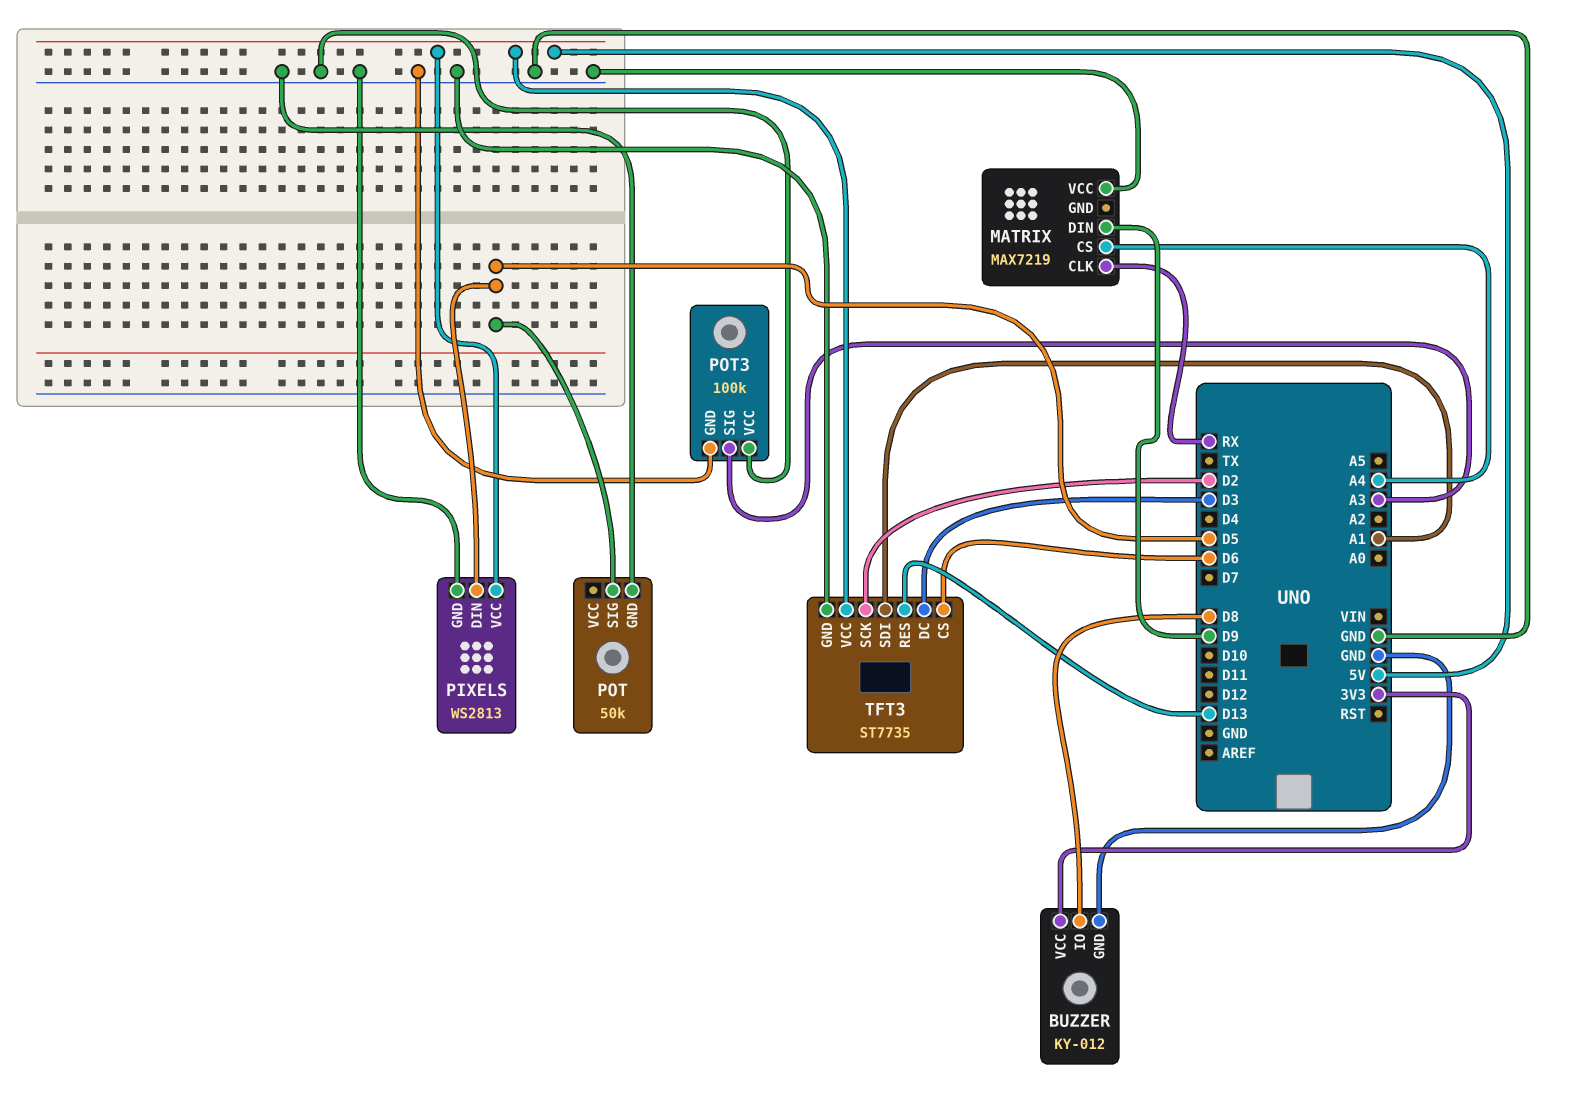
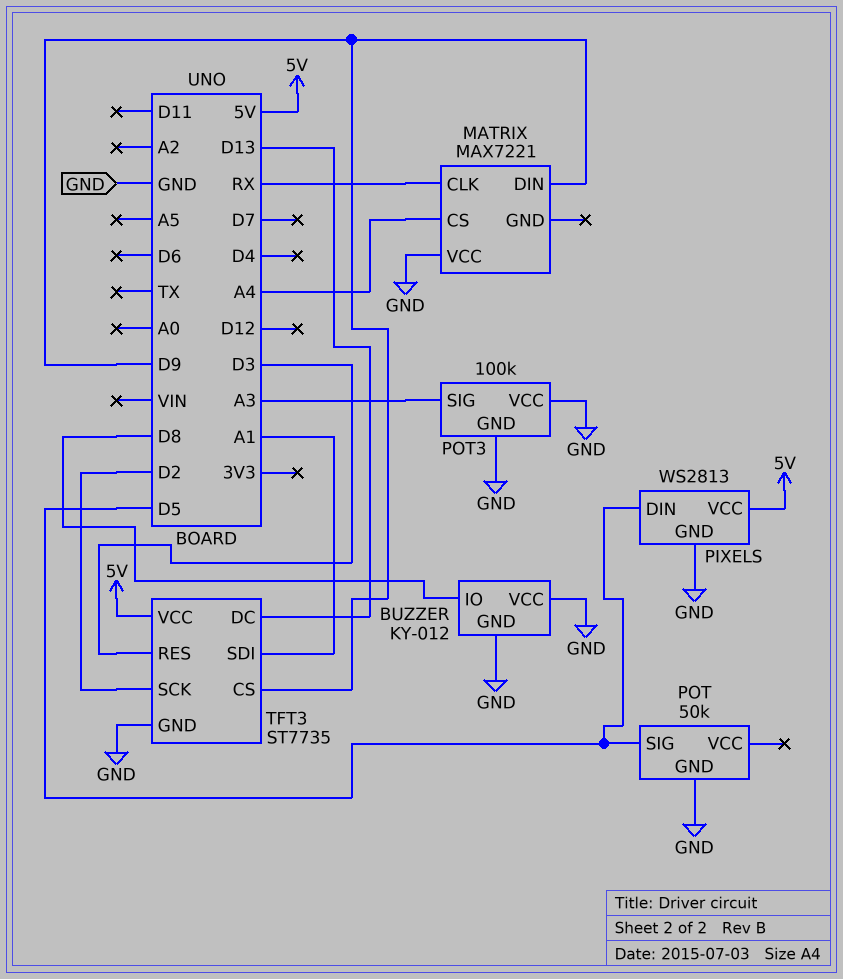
BUZZER pin VCC: 3V3 -> GND
MATRIX: MAX7219 -> MAX7221
TFT3 pin CS: D6 -> D9
TFT3 pin DC: D3 -> D13
TFT3 pin RES: D13 -> D3

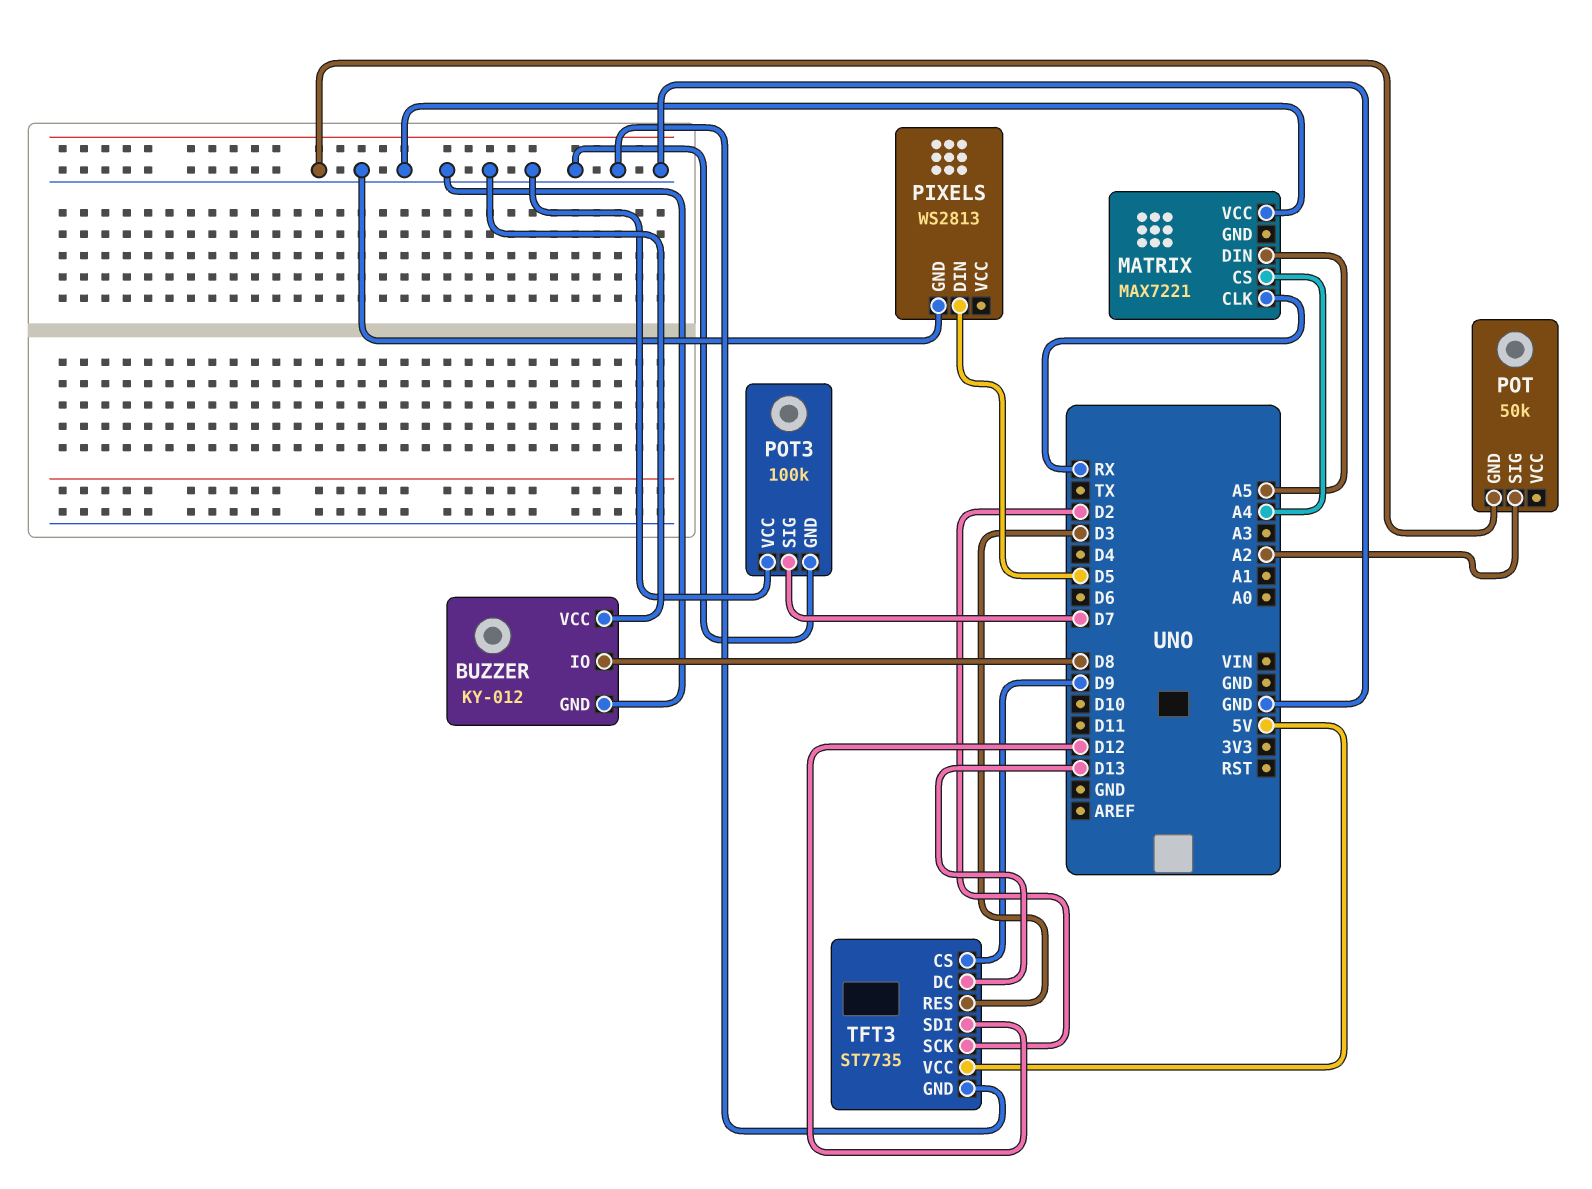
MATRIX pin DIN: D9 -> A5
PIXELS pin VCC: 5V -> none
POT pin SIG: D5 -> A2
POT3 pin SIG: A3 -> D7
TFT3 pin SDI: A1 -> D12

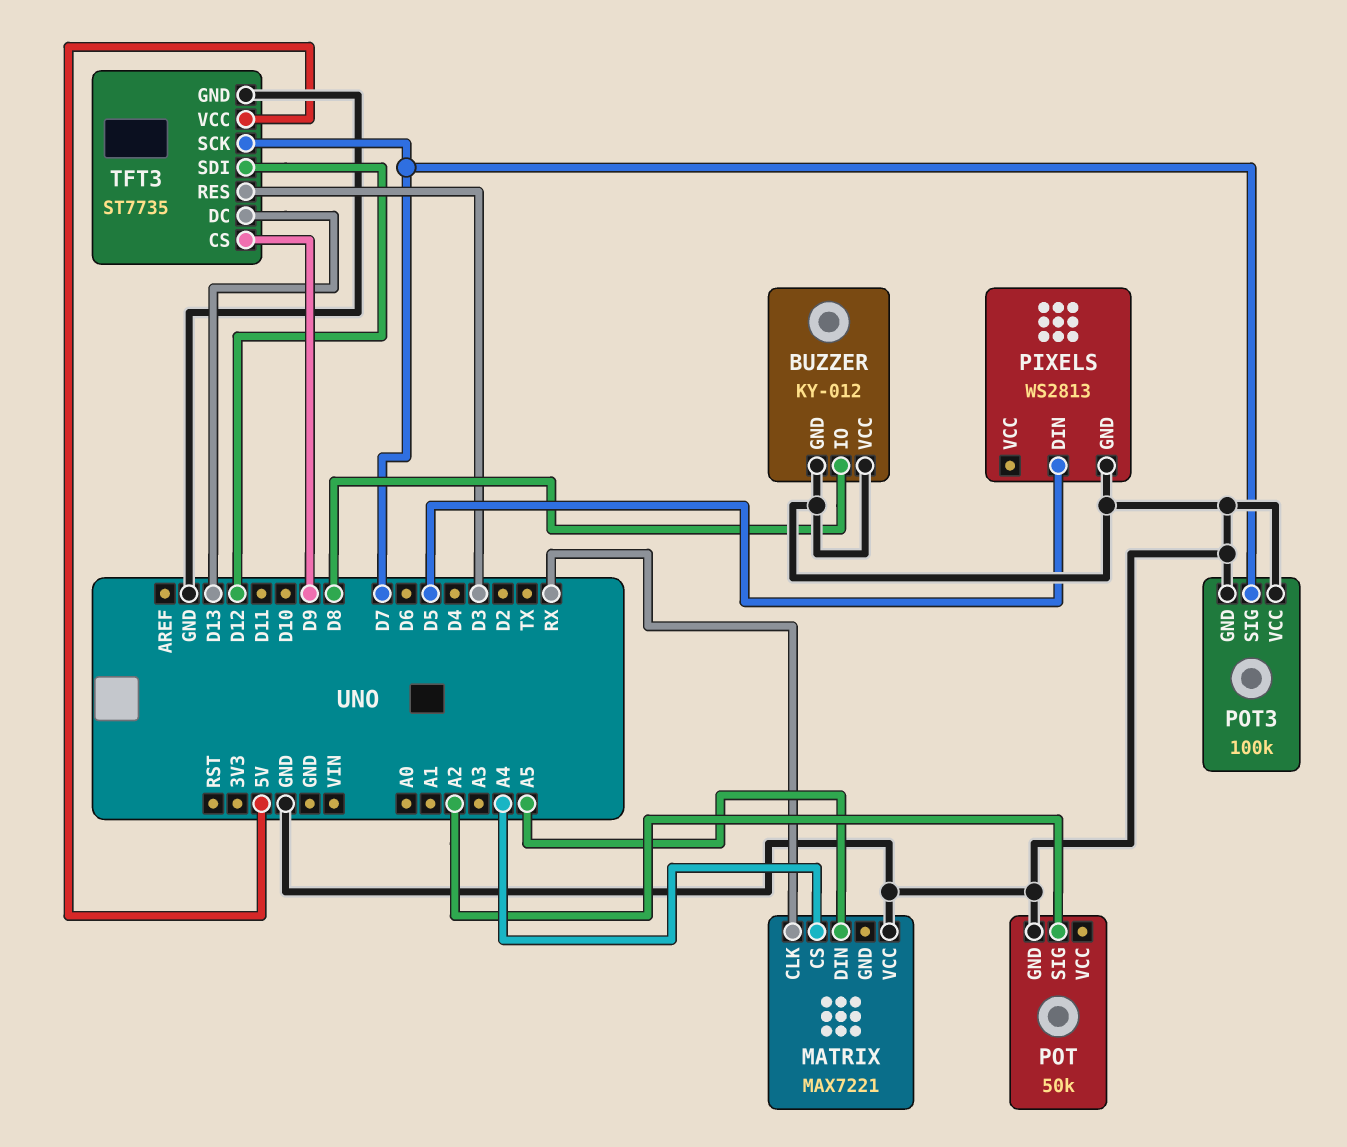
TFT3 pin SCK: D2 -> D7

